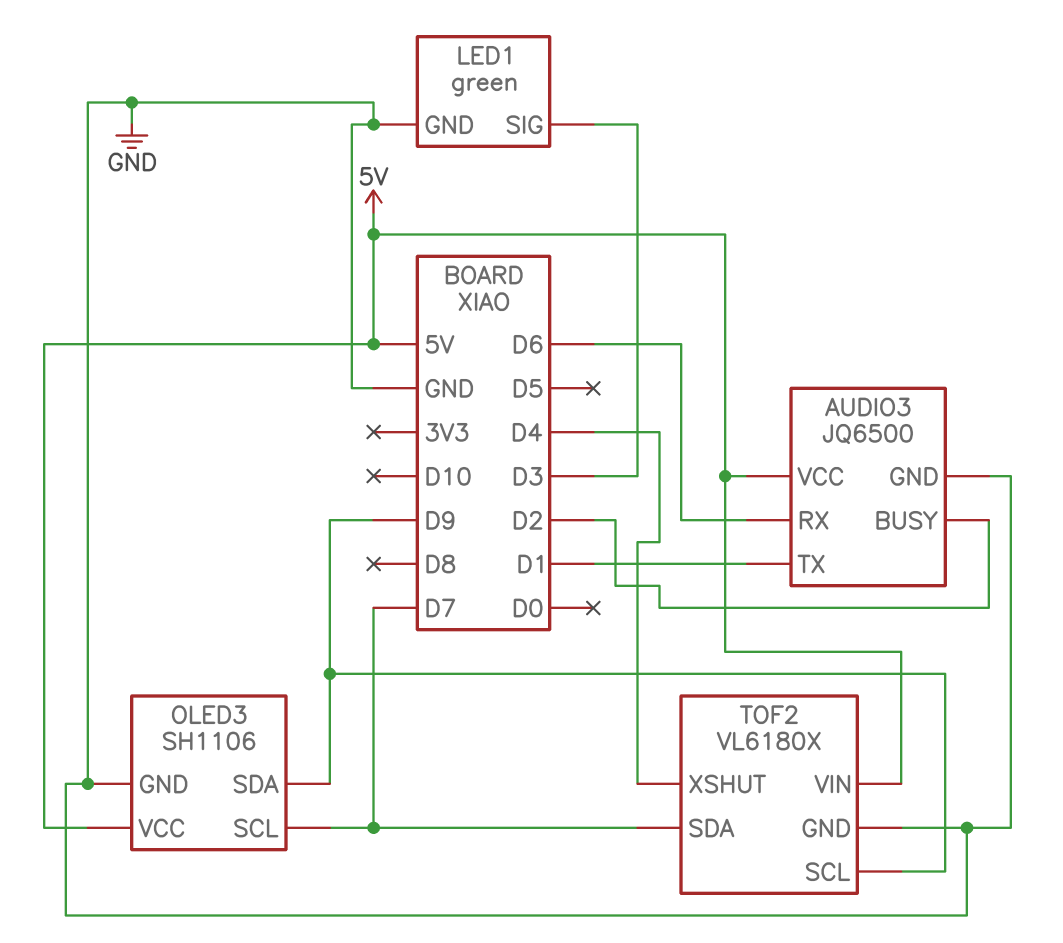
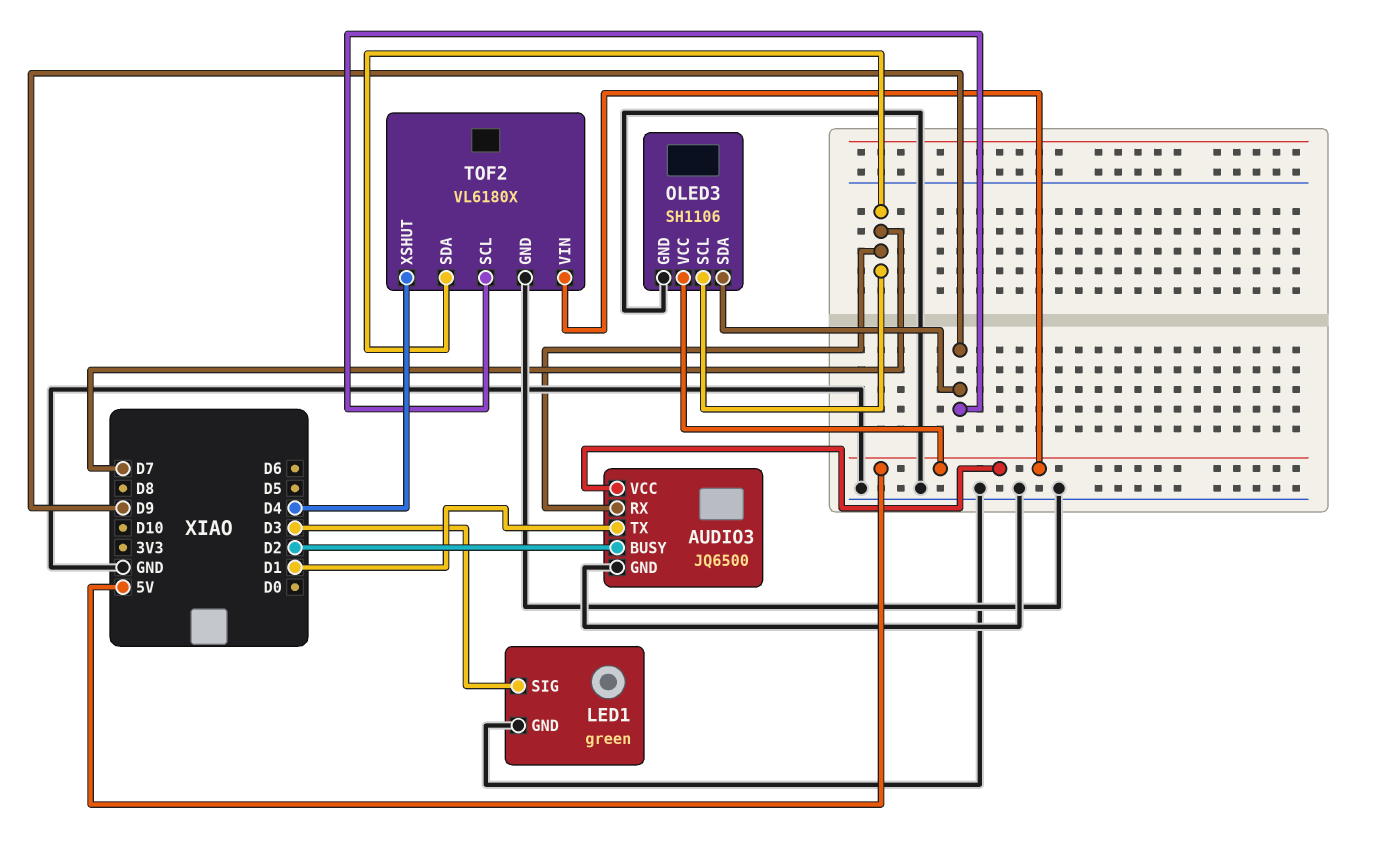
AUDIO3 pin RX: D6 -> D7

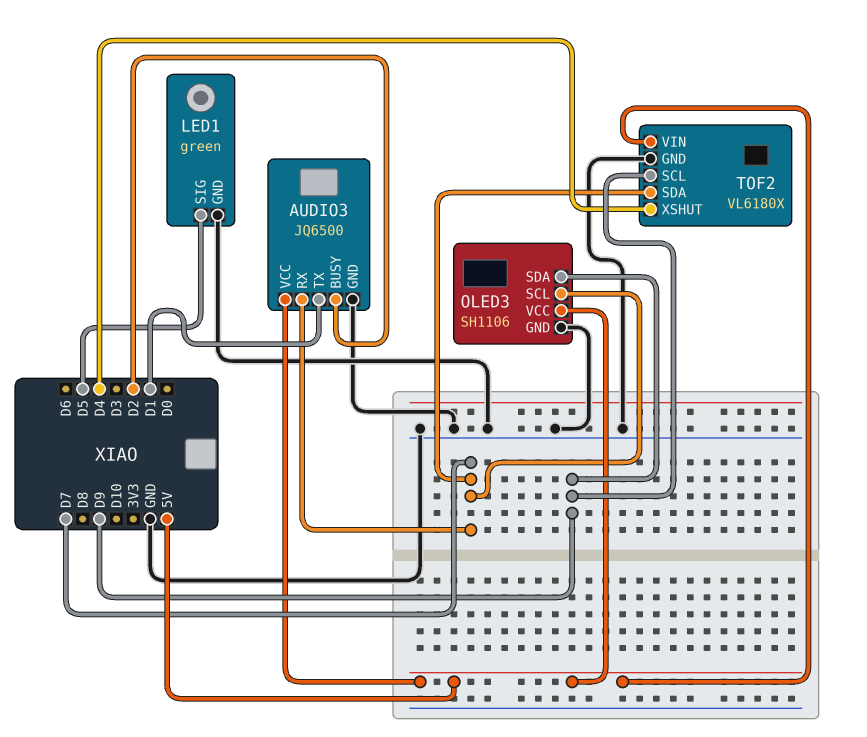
LED1 pin SIG: D3 -> D5

